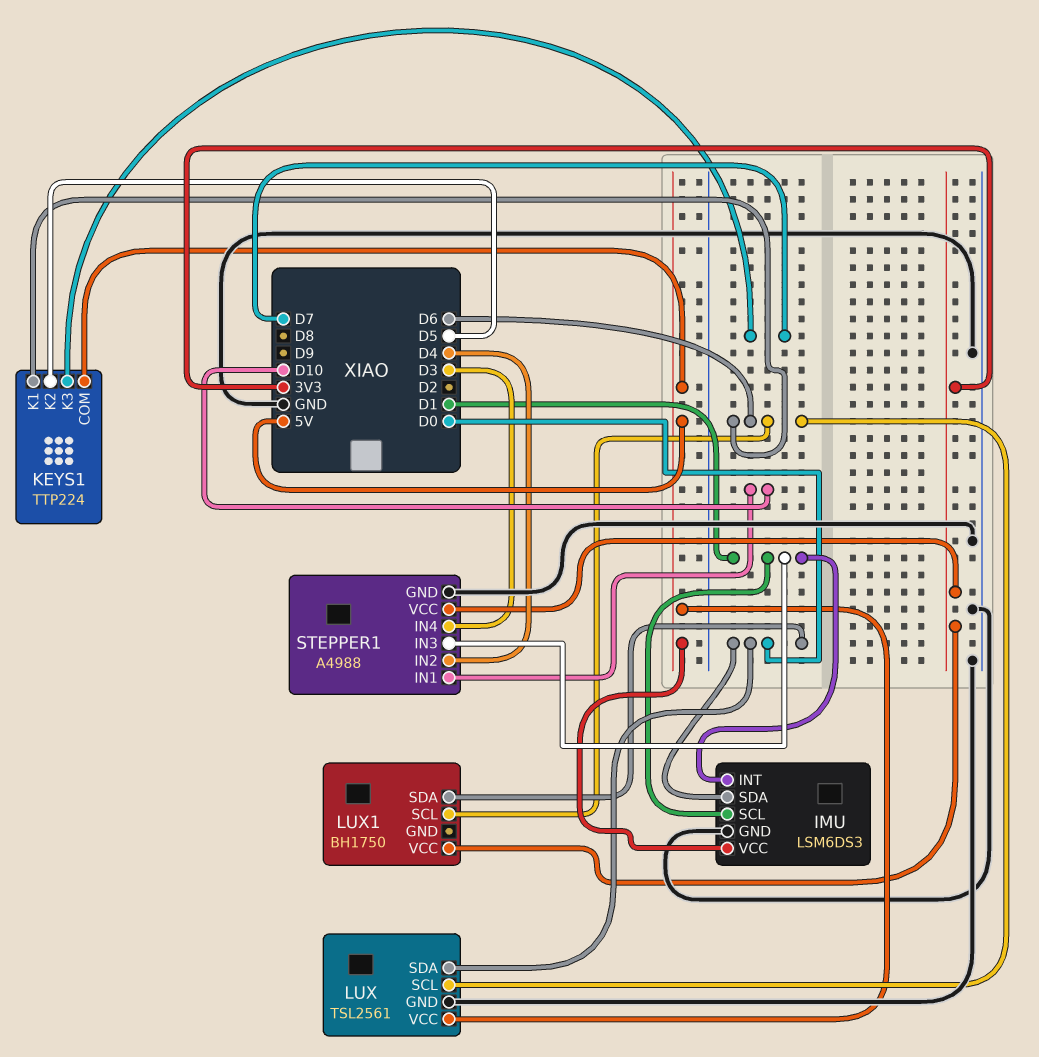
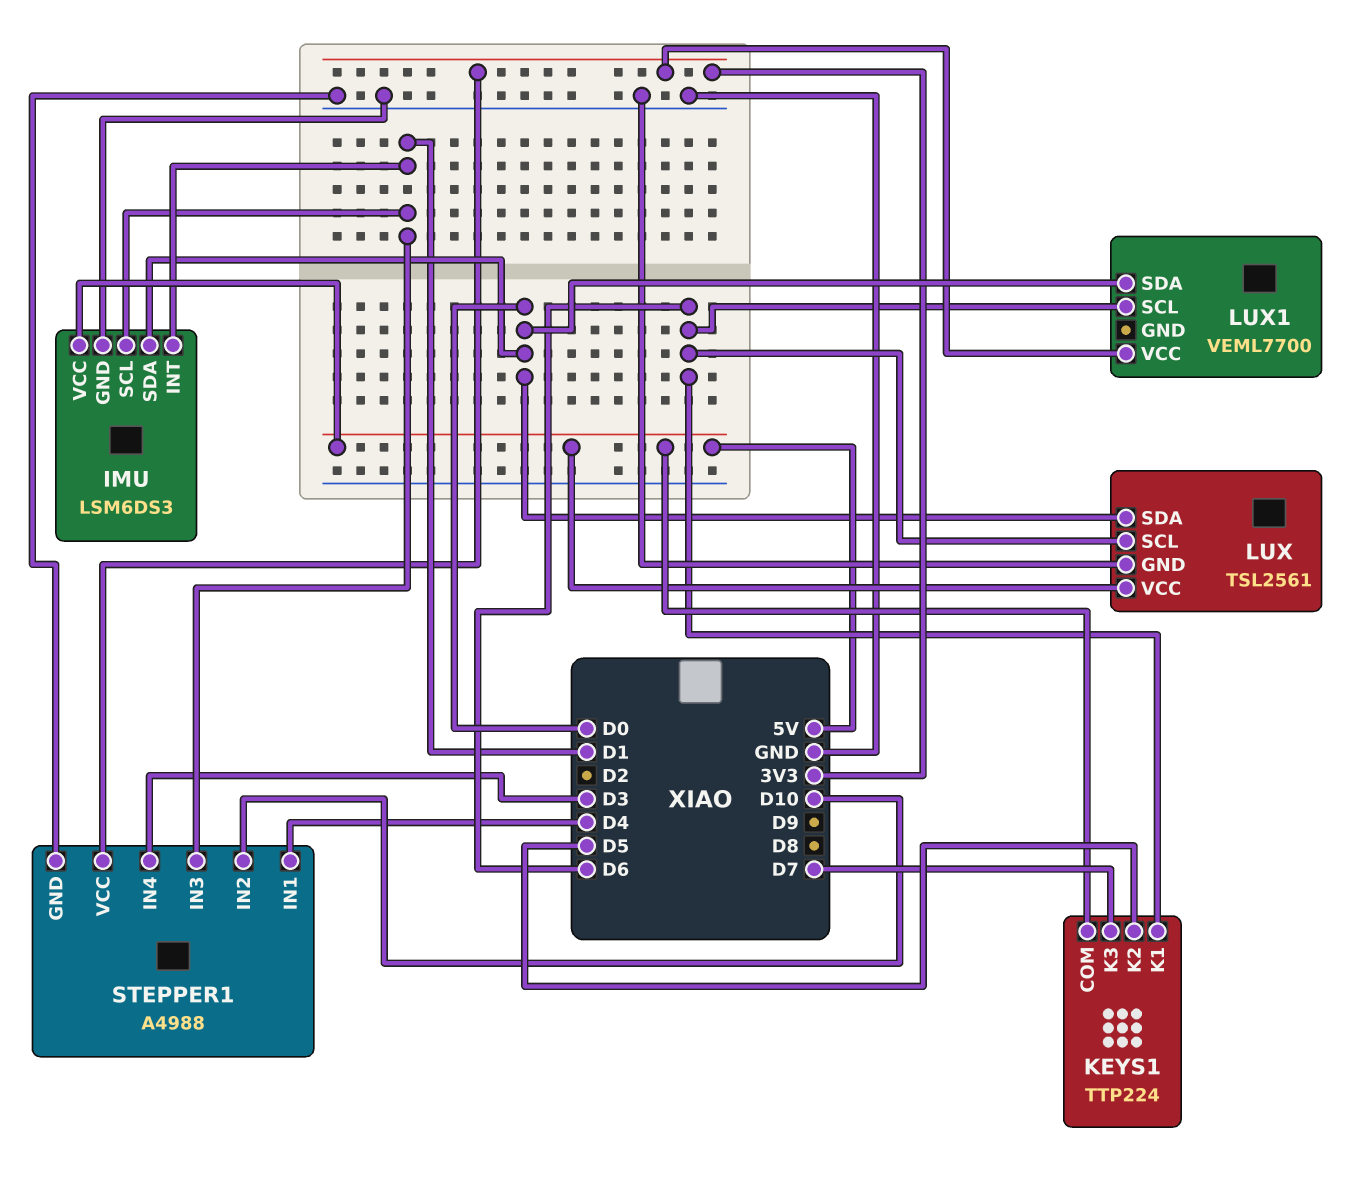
LUX1: BH1750 -> VEML7700
STEPPER1 pin IN1: D10 -> D4
STEPPER1 pin IN2: D4 -> D10

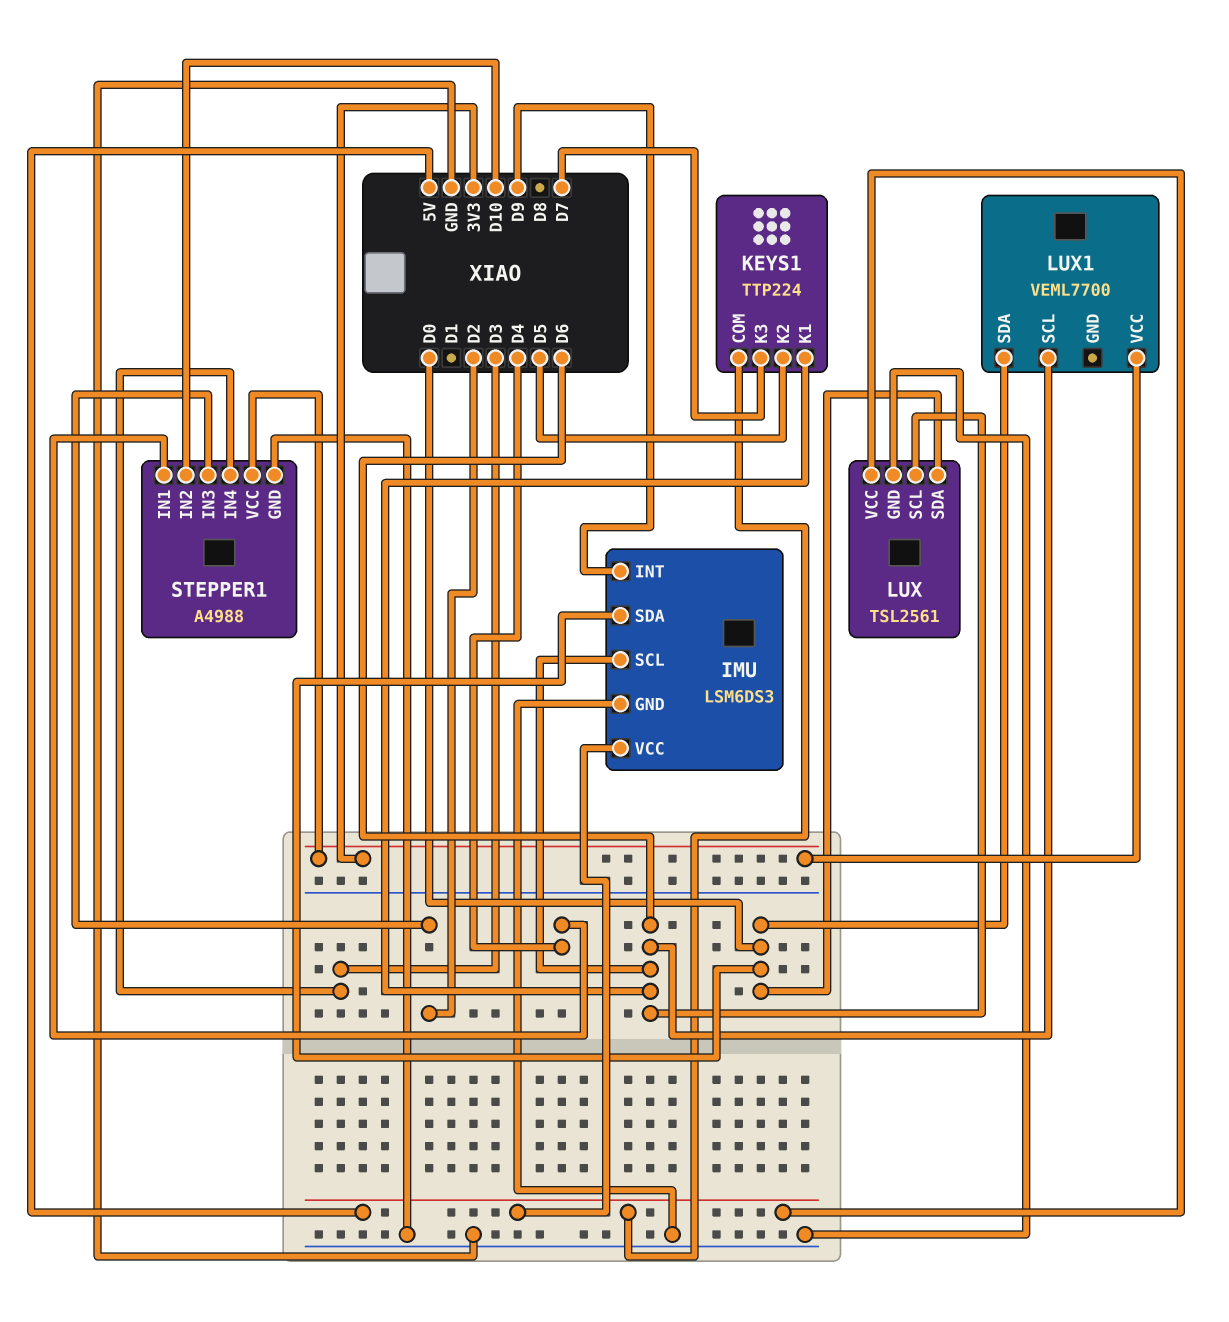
IMU pin INT: D1 -> D9
IMU pin SCL: D1 -> D6
STEPPER1 pin IN3: D1 -> D2

